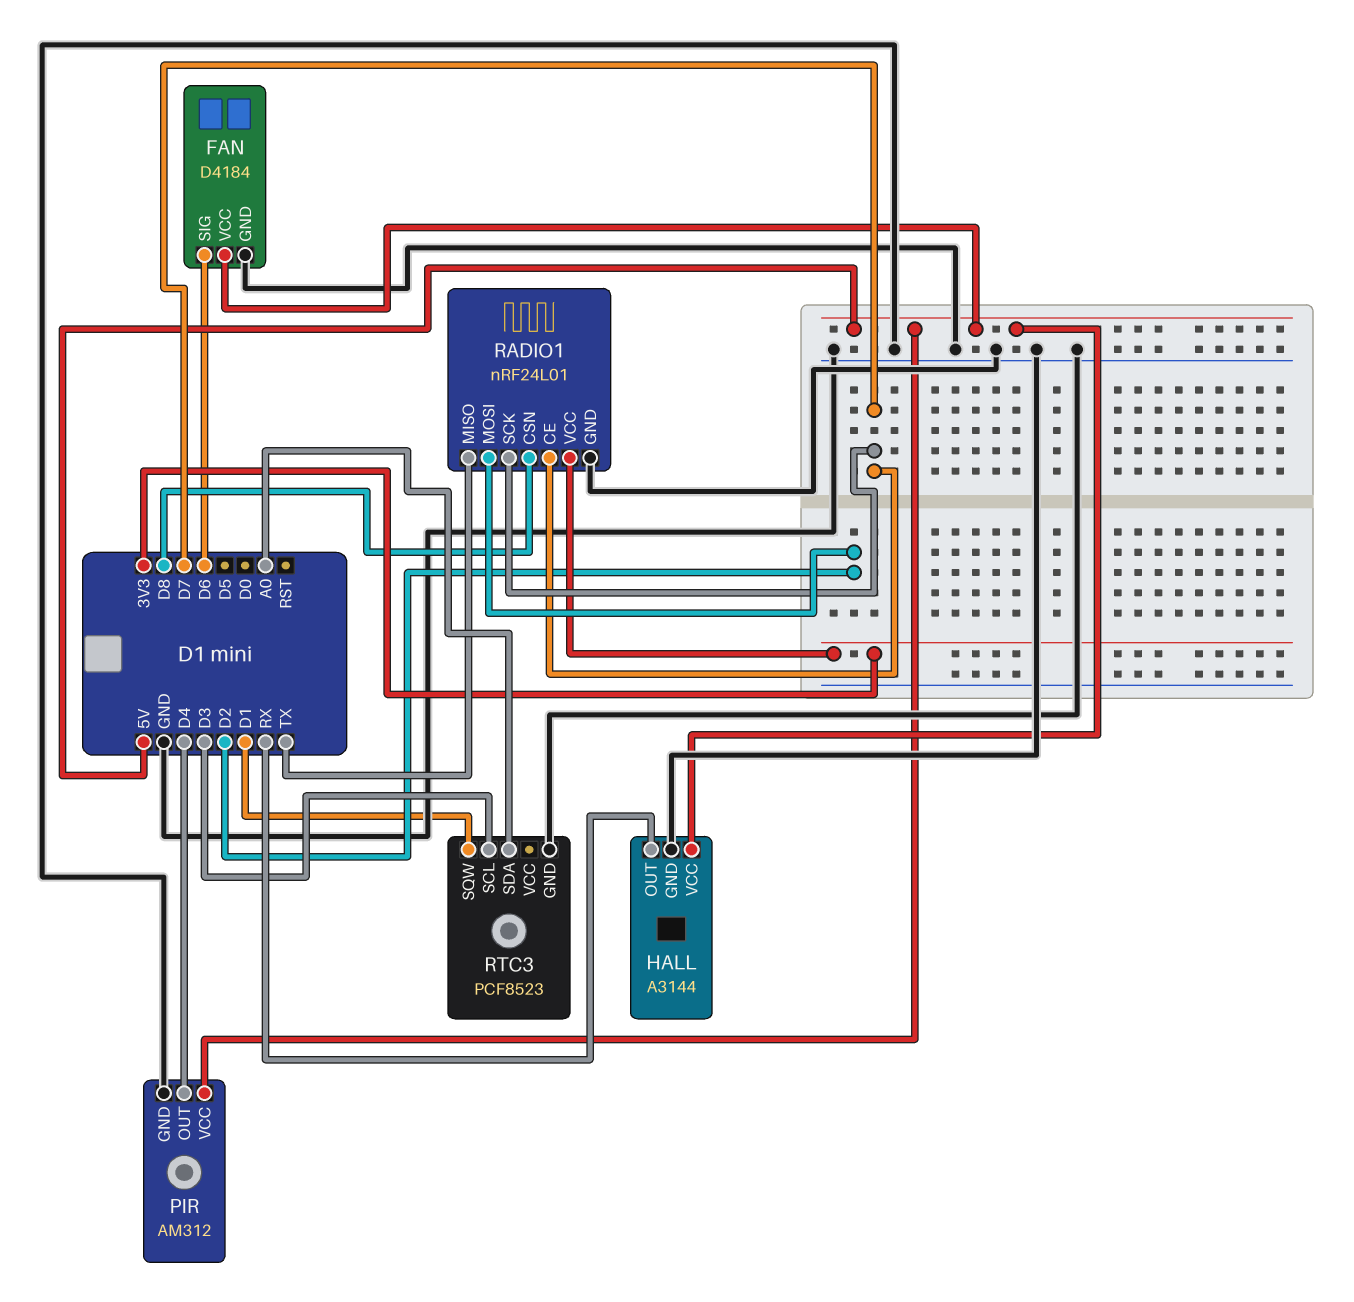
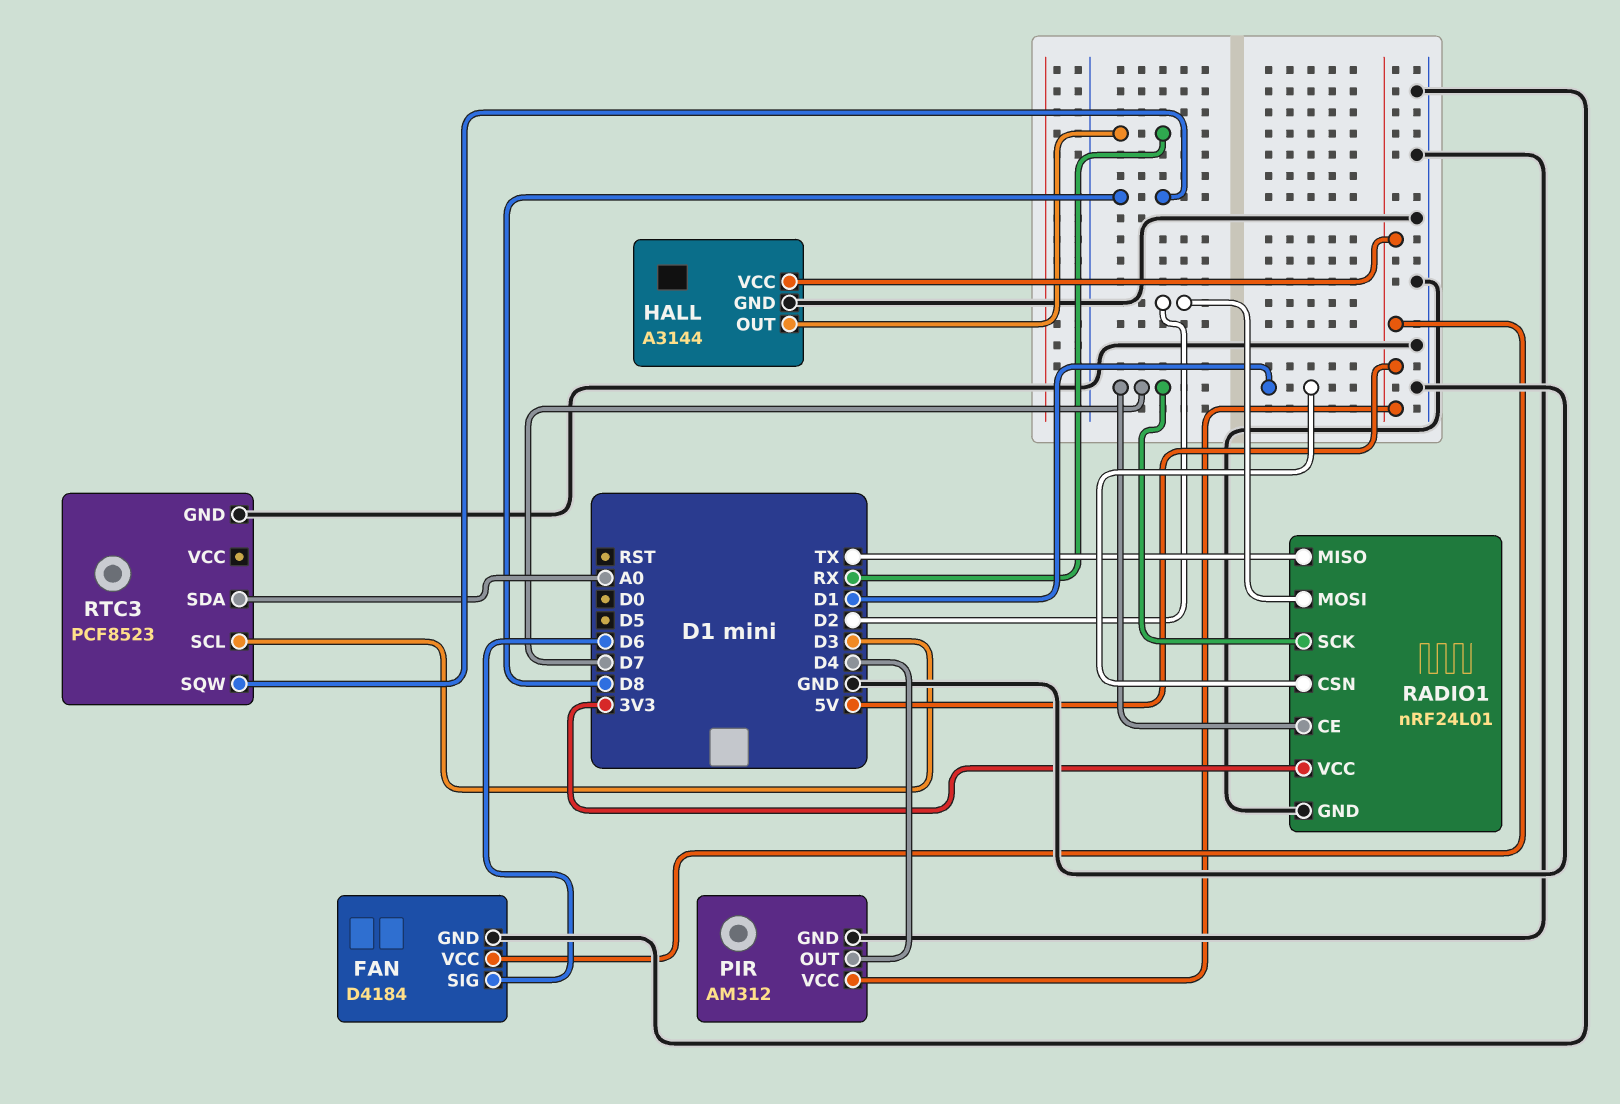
RADIO1 pin CSN: D8 -> D1
RTC3 pin SQW: D1 -> D8

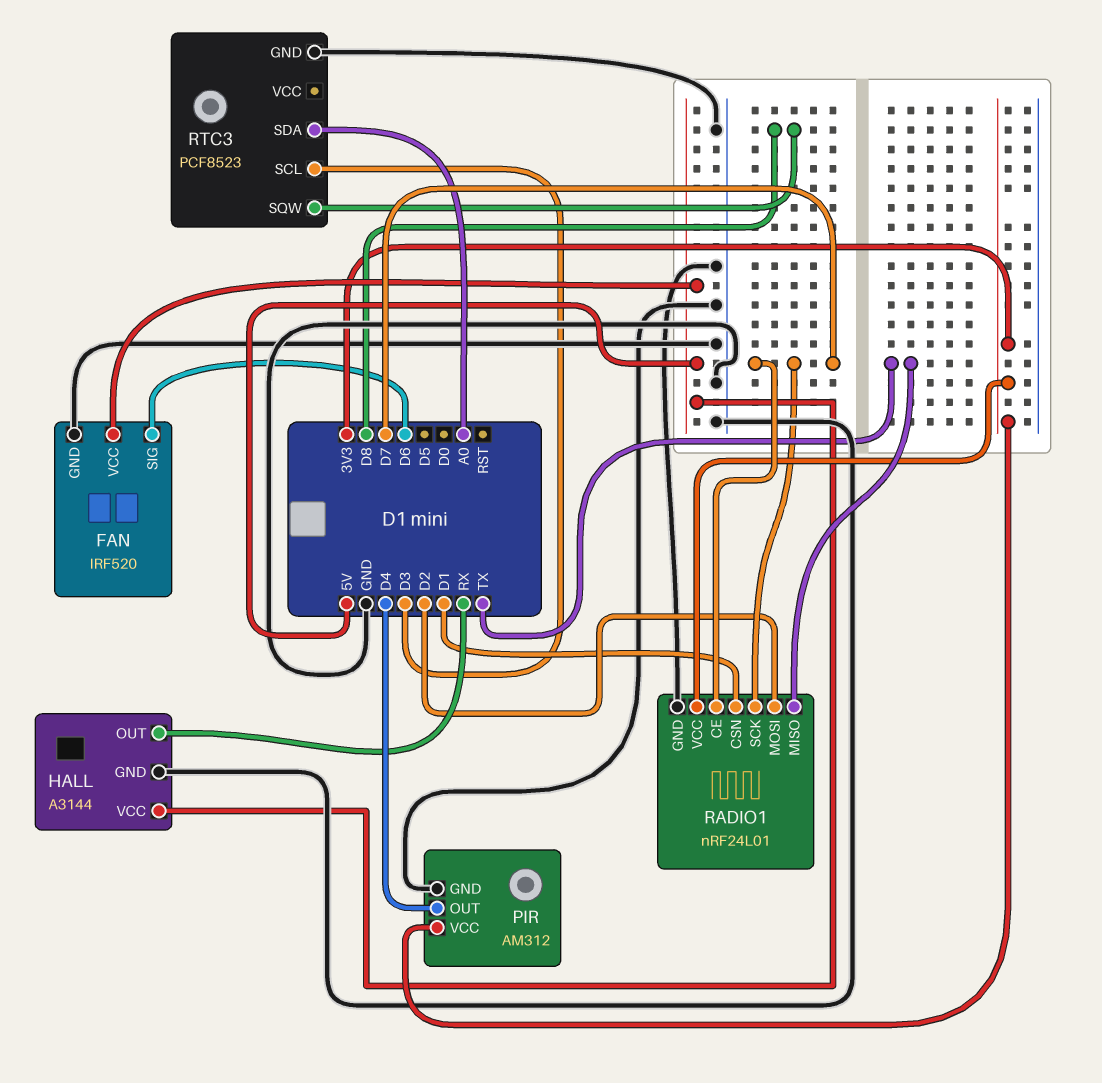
FAN: D4184 -> IRF520
PIR pin VCC: 5V -> 3V3

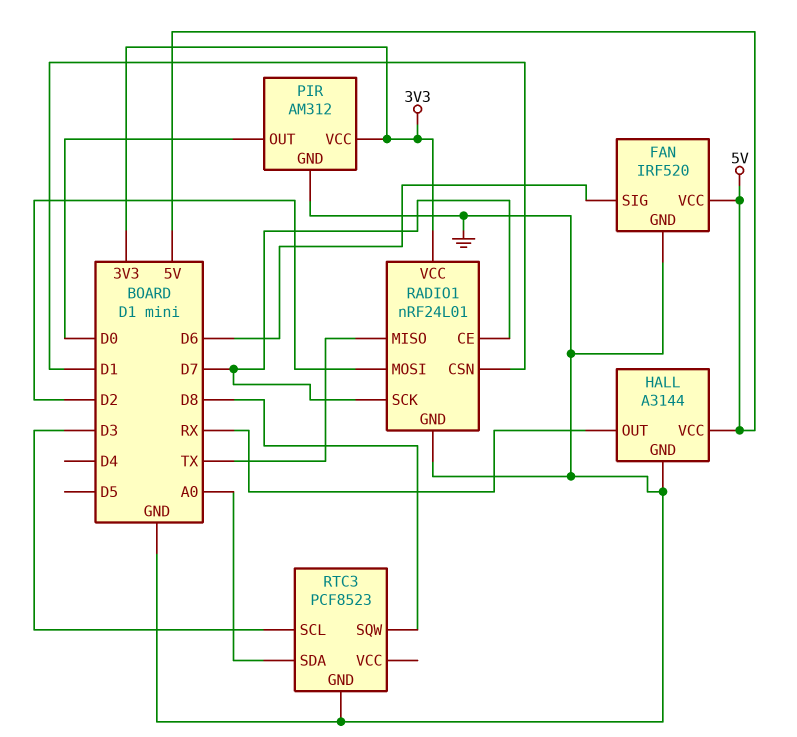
PIR pin OUT: D4 -> D0

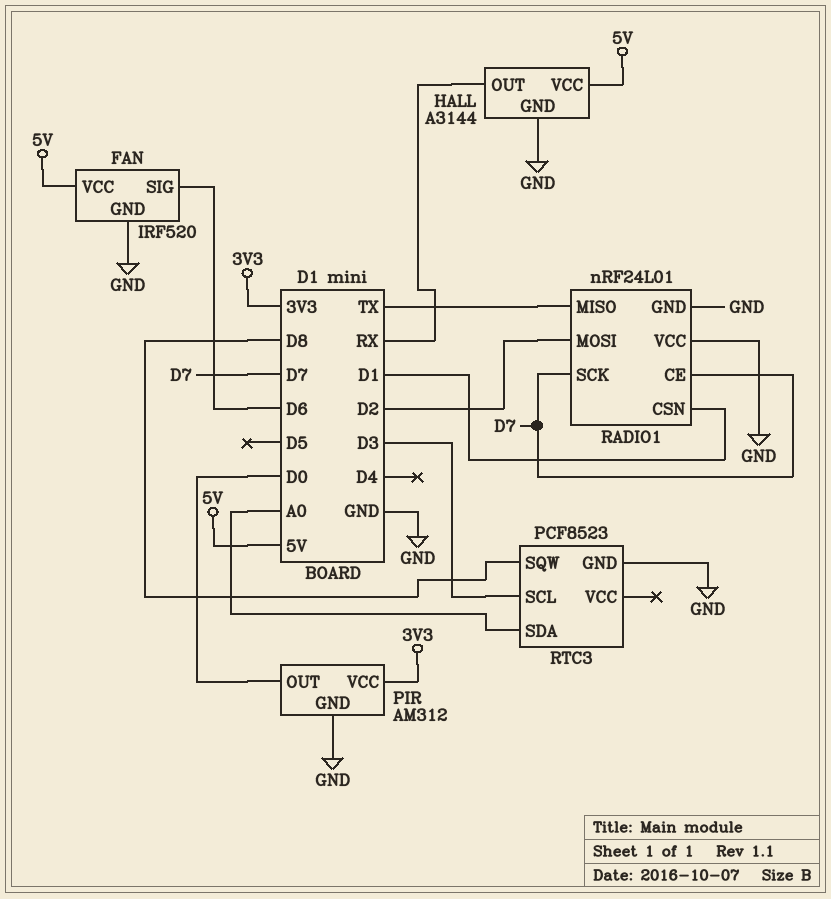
RADIO1 pin VCC: 3V3 -> GND

